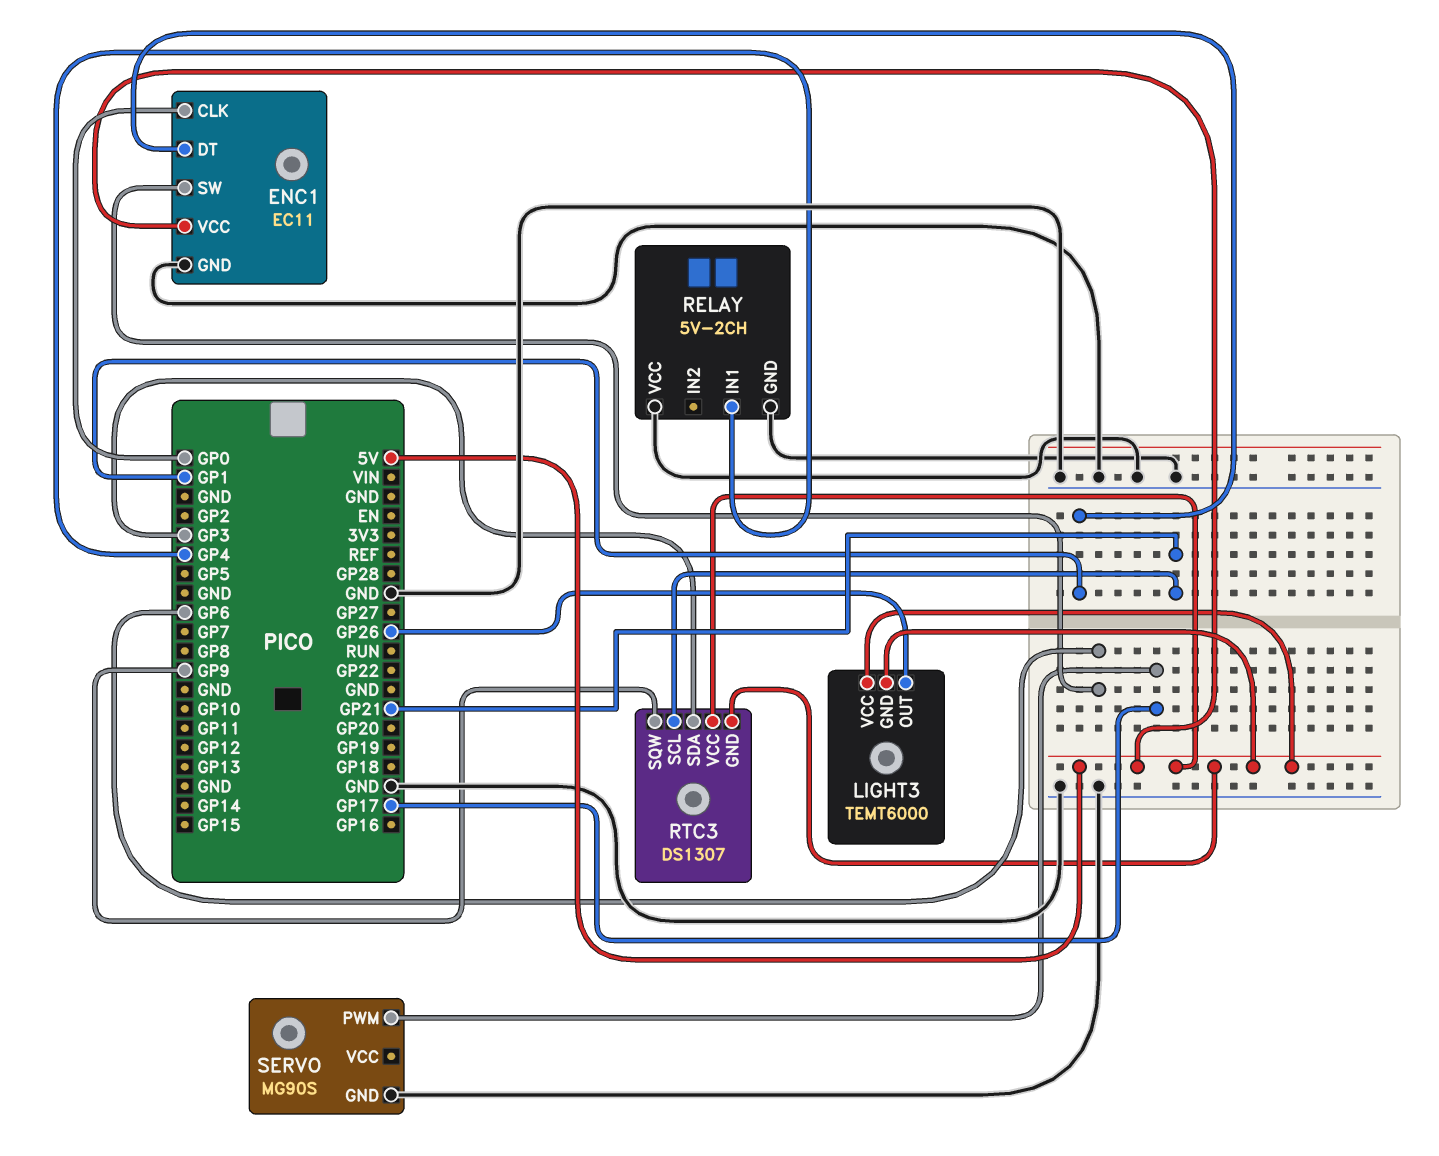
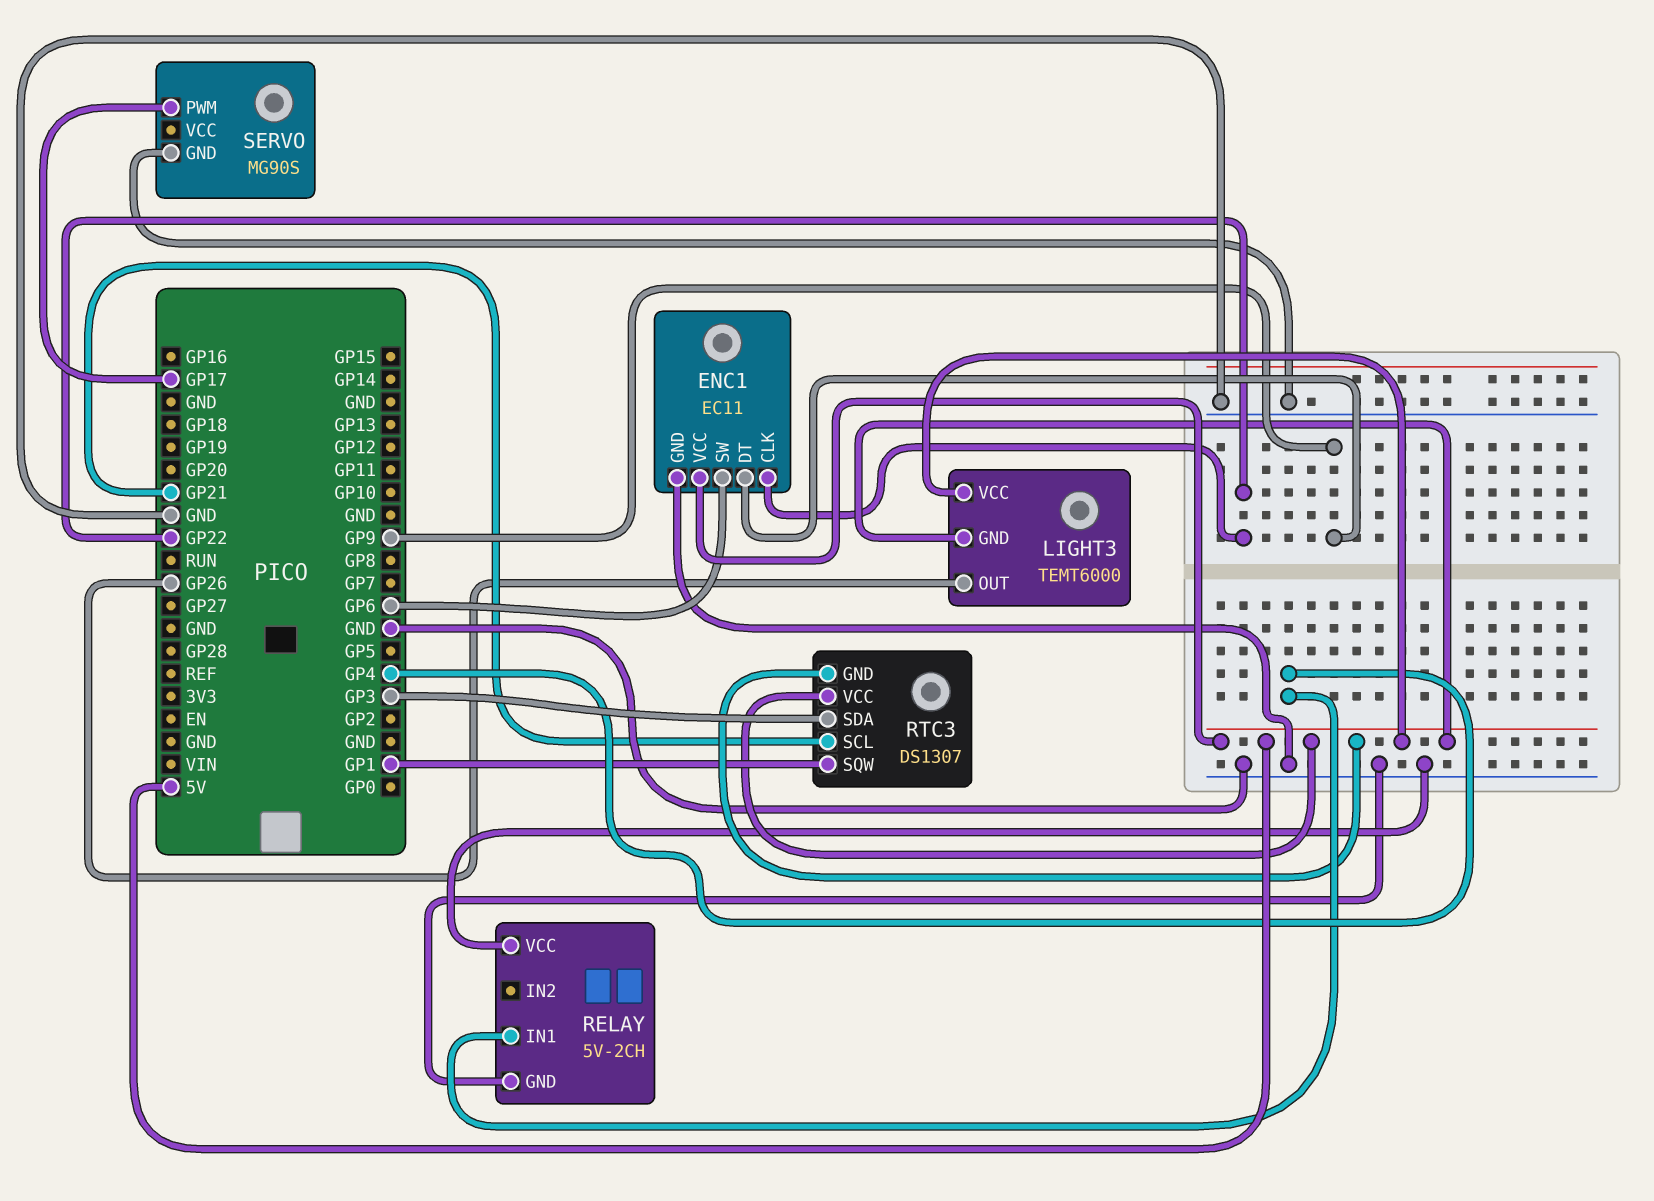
ENC1 pin CLK: GP0 -> GP22
ENC1 pin DT: GP1 -> GP9
RTC3 pin SQW: GP9 -> GP1

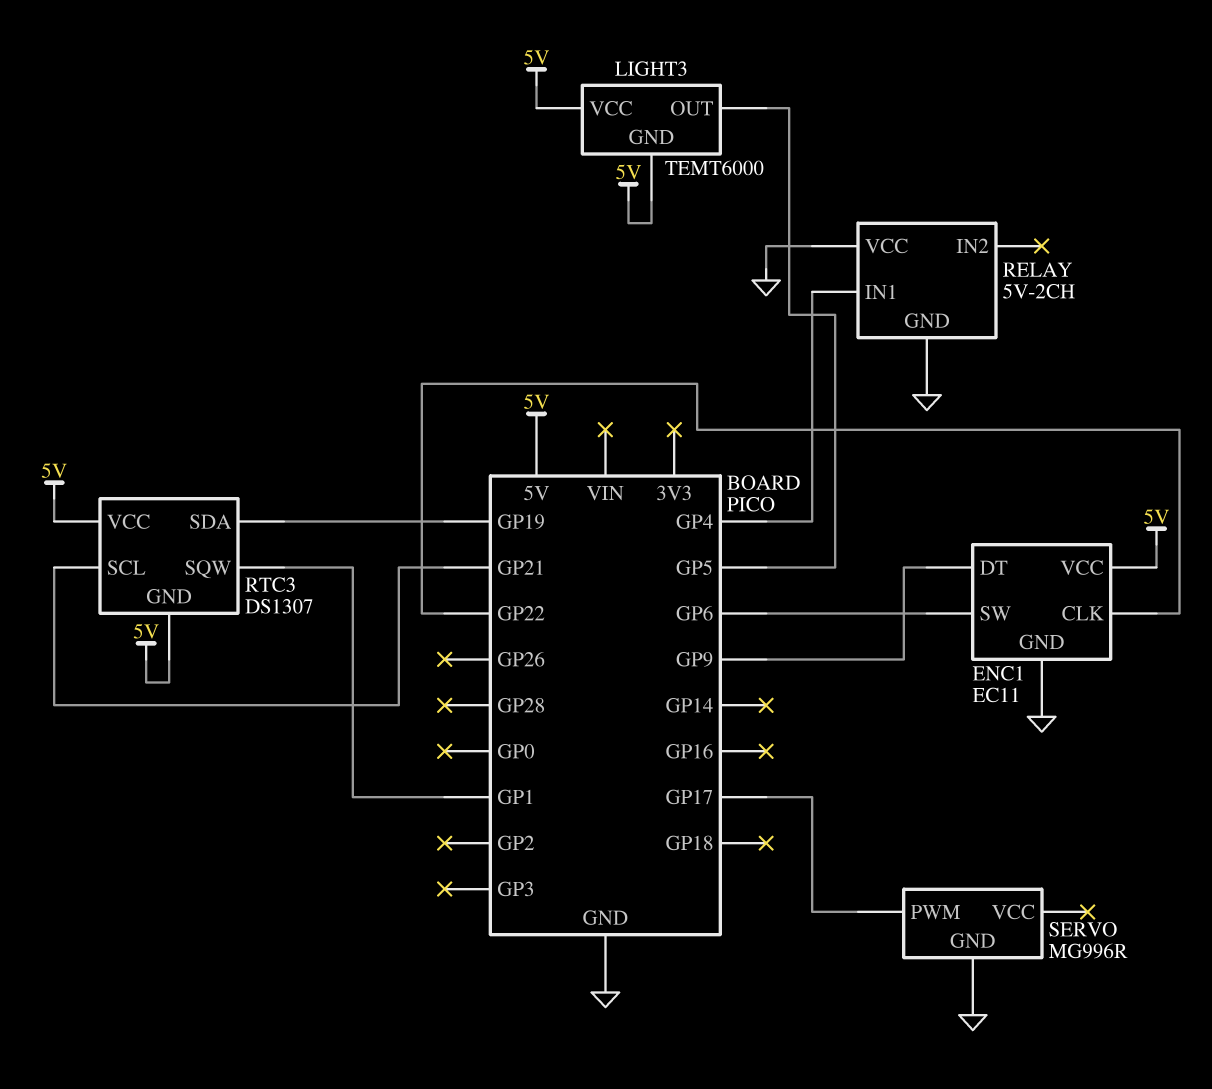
LIGHT3 pin OUT: GP26 -> GP5
RTC3 pin SDA: GP3 -> GP19
SERVO: MG90S -> MG996R

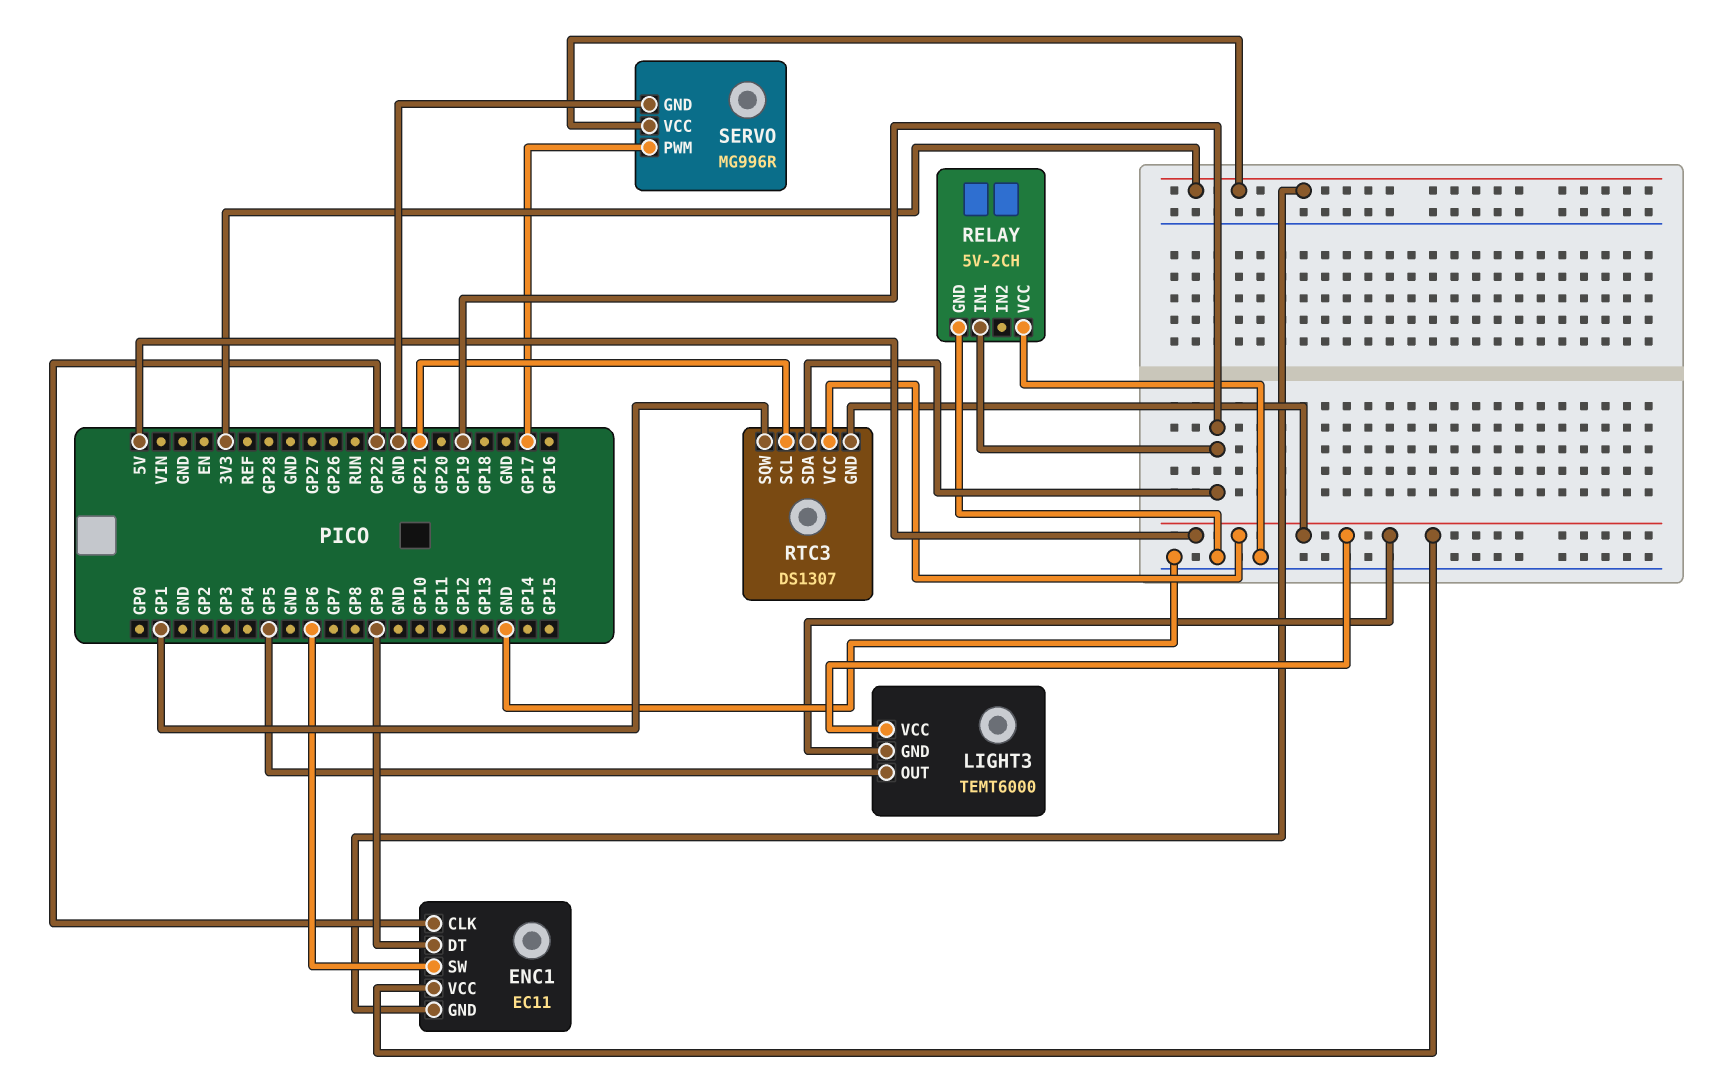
ENC1 pin GND: GND -> 3V3
RELAY pin IN1: GP4 -> GP19
SERVO pin VCC: none -> 3V3

